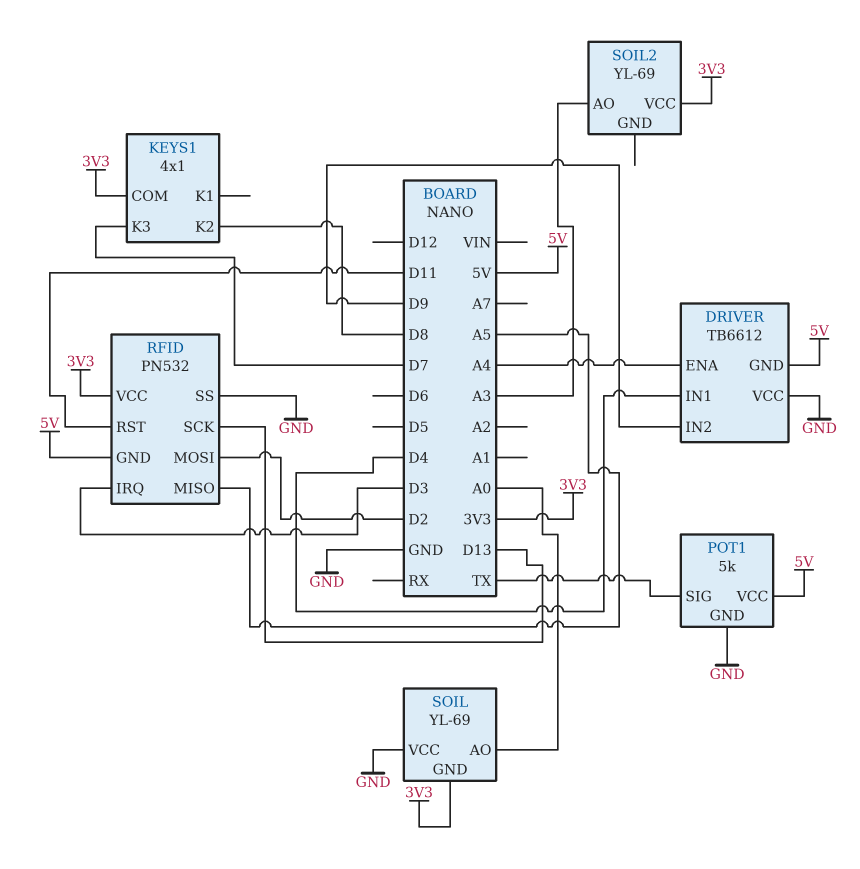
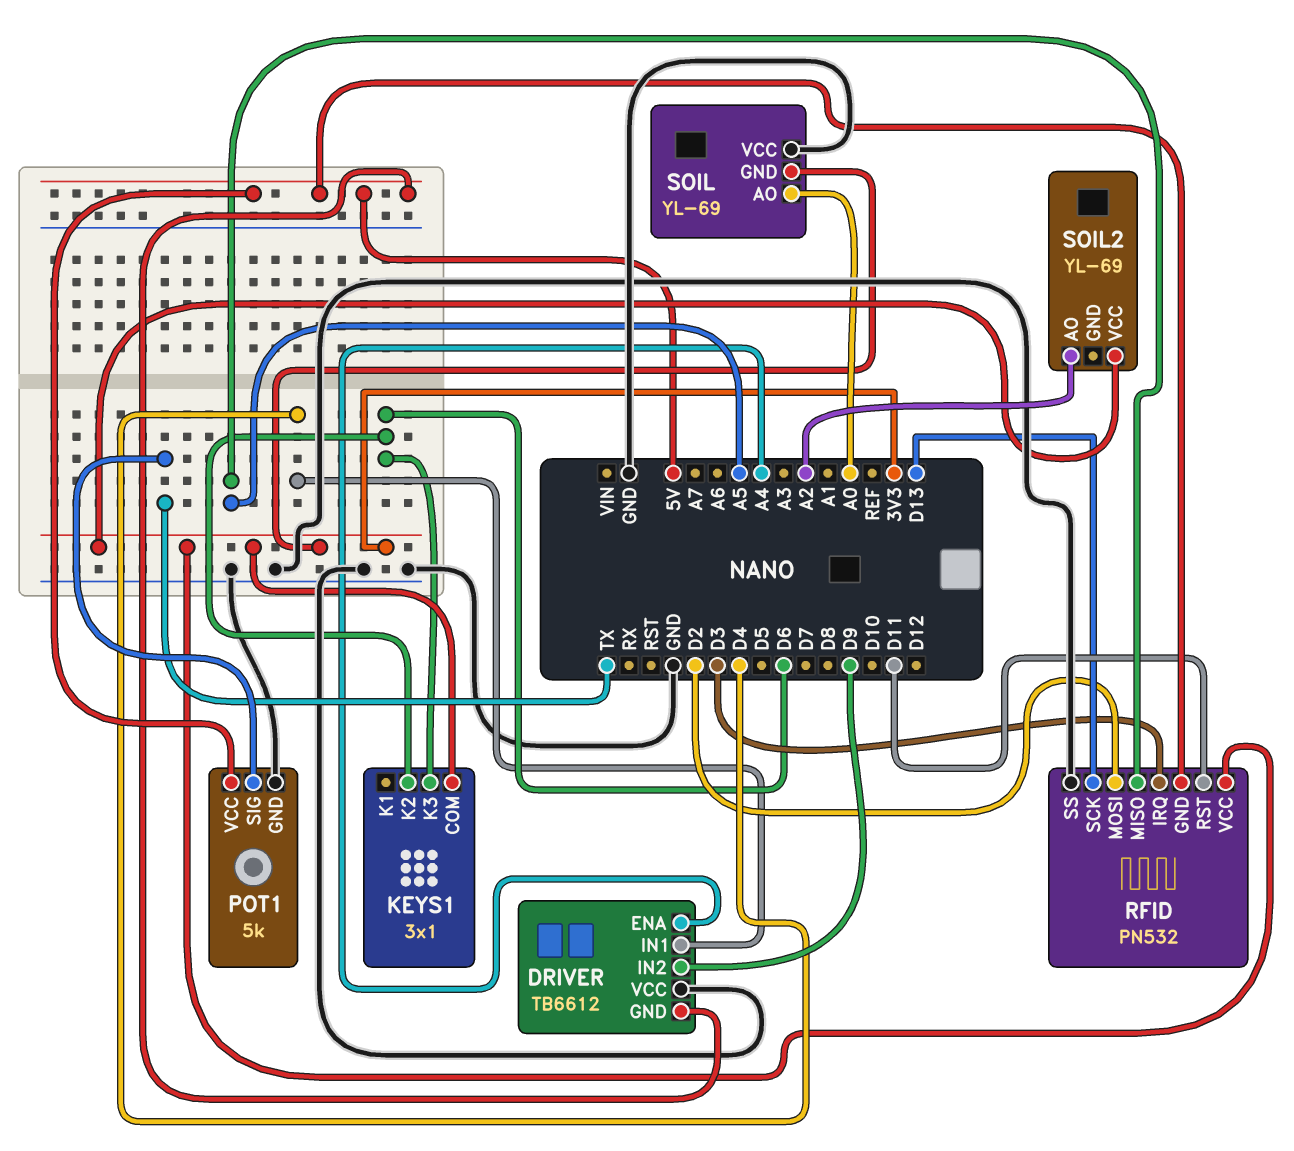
KEYS1: 4x1 -> 3x1
KEYS1 pin K2: D8 -> D6
KEYS1 pin K3: D7 -> D6
SOIL2 pin AO: A3 -> A2

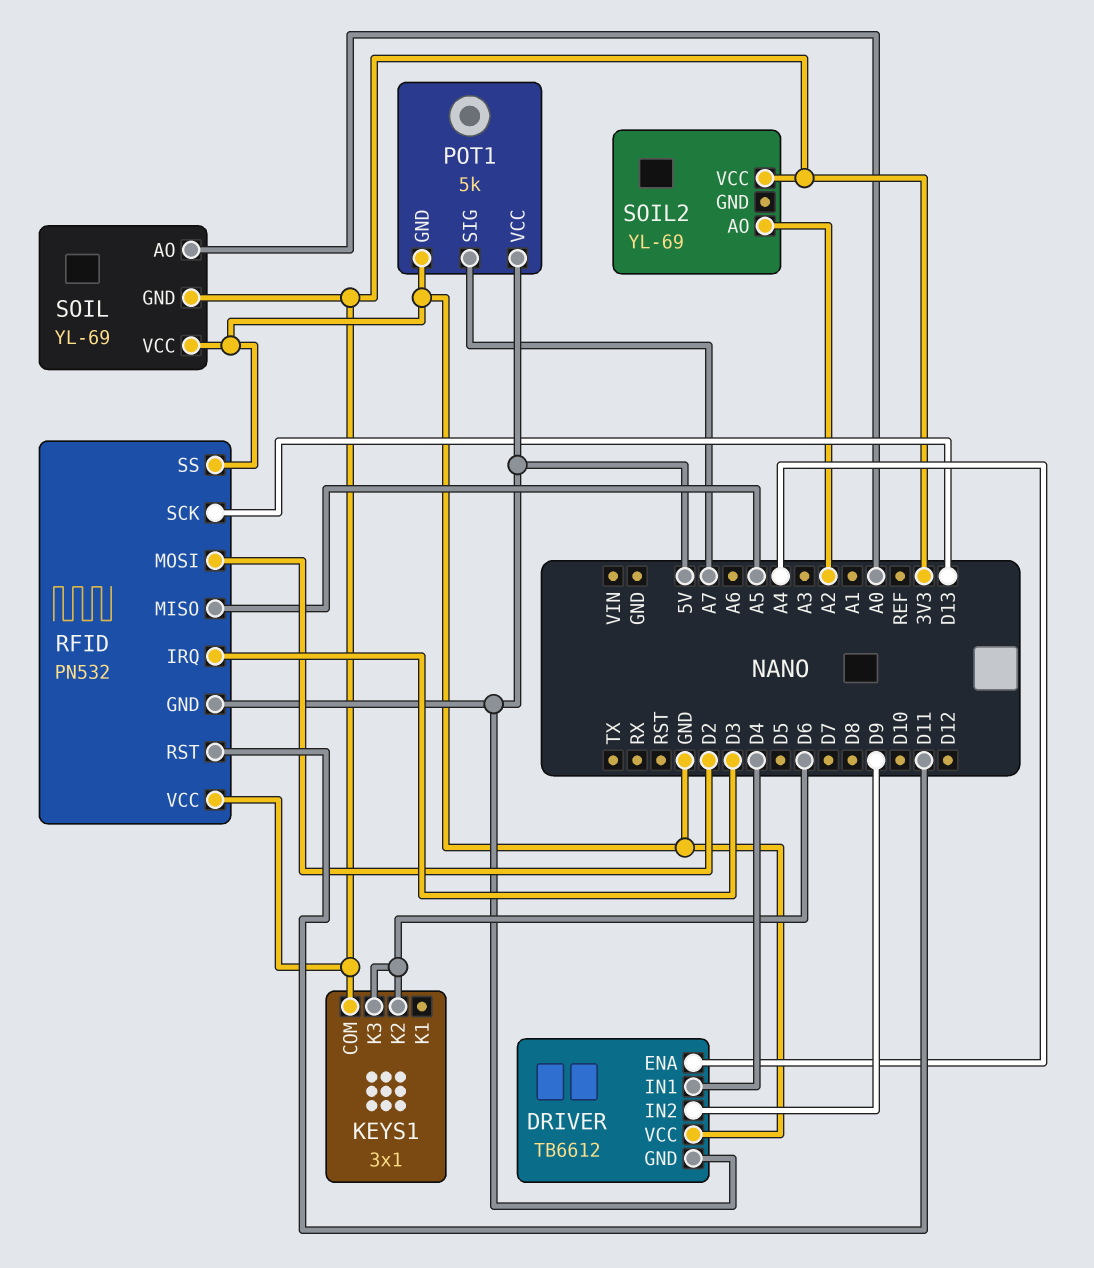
POT1 pin SIG: TX -> A7

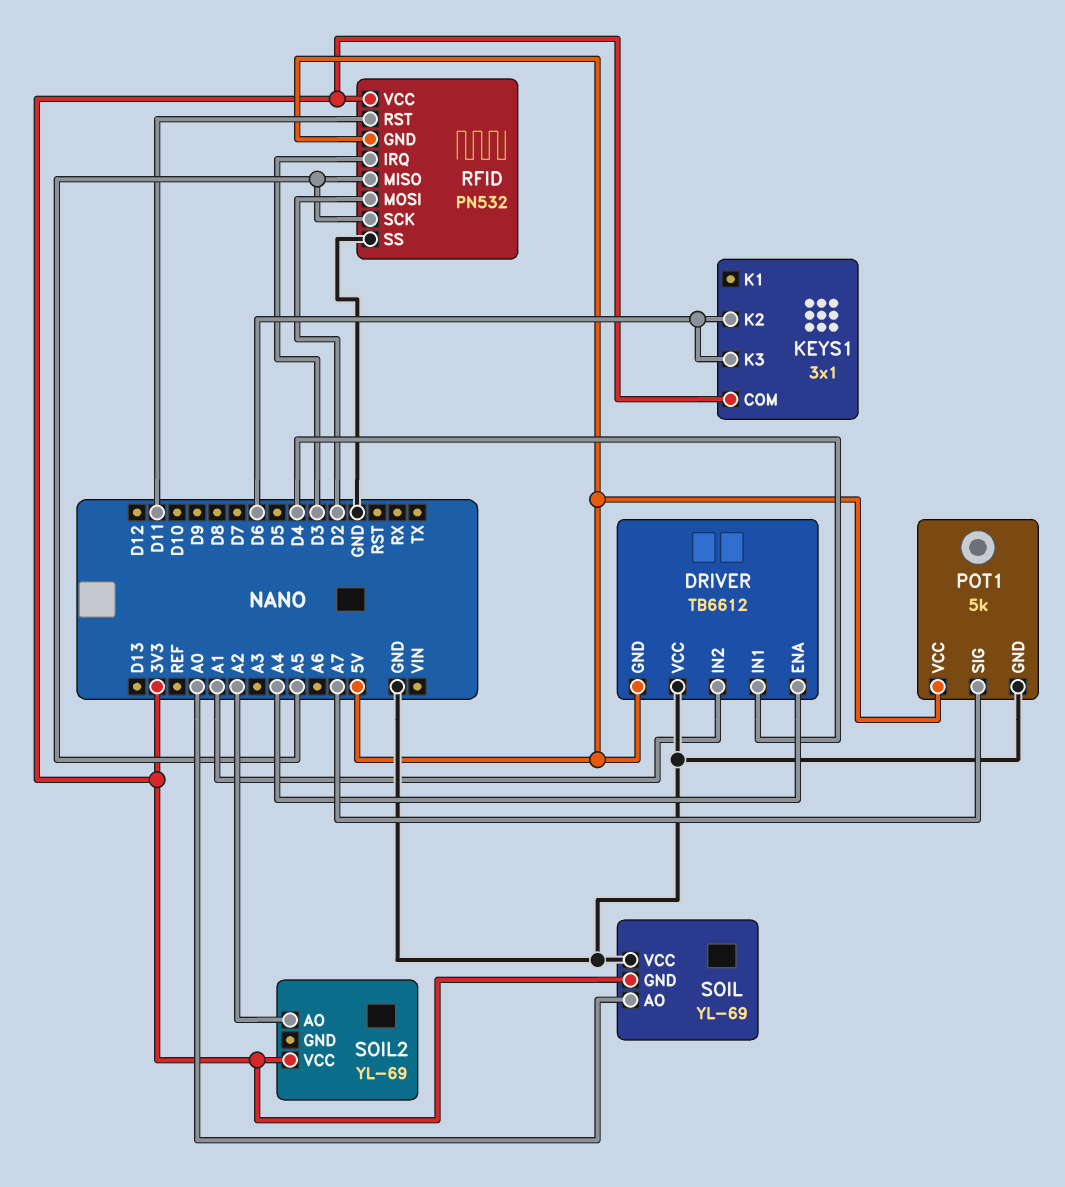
DRIVER pin IN2: D9 -> A1
RFID pin SCK: D13 -> A5

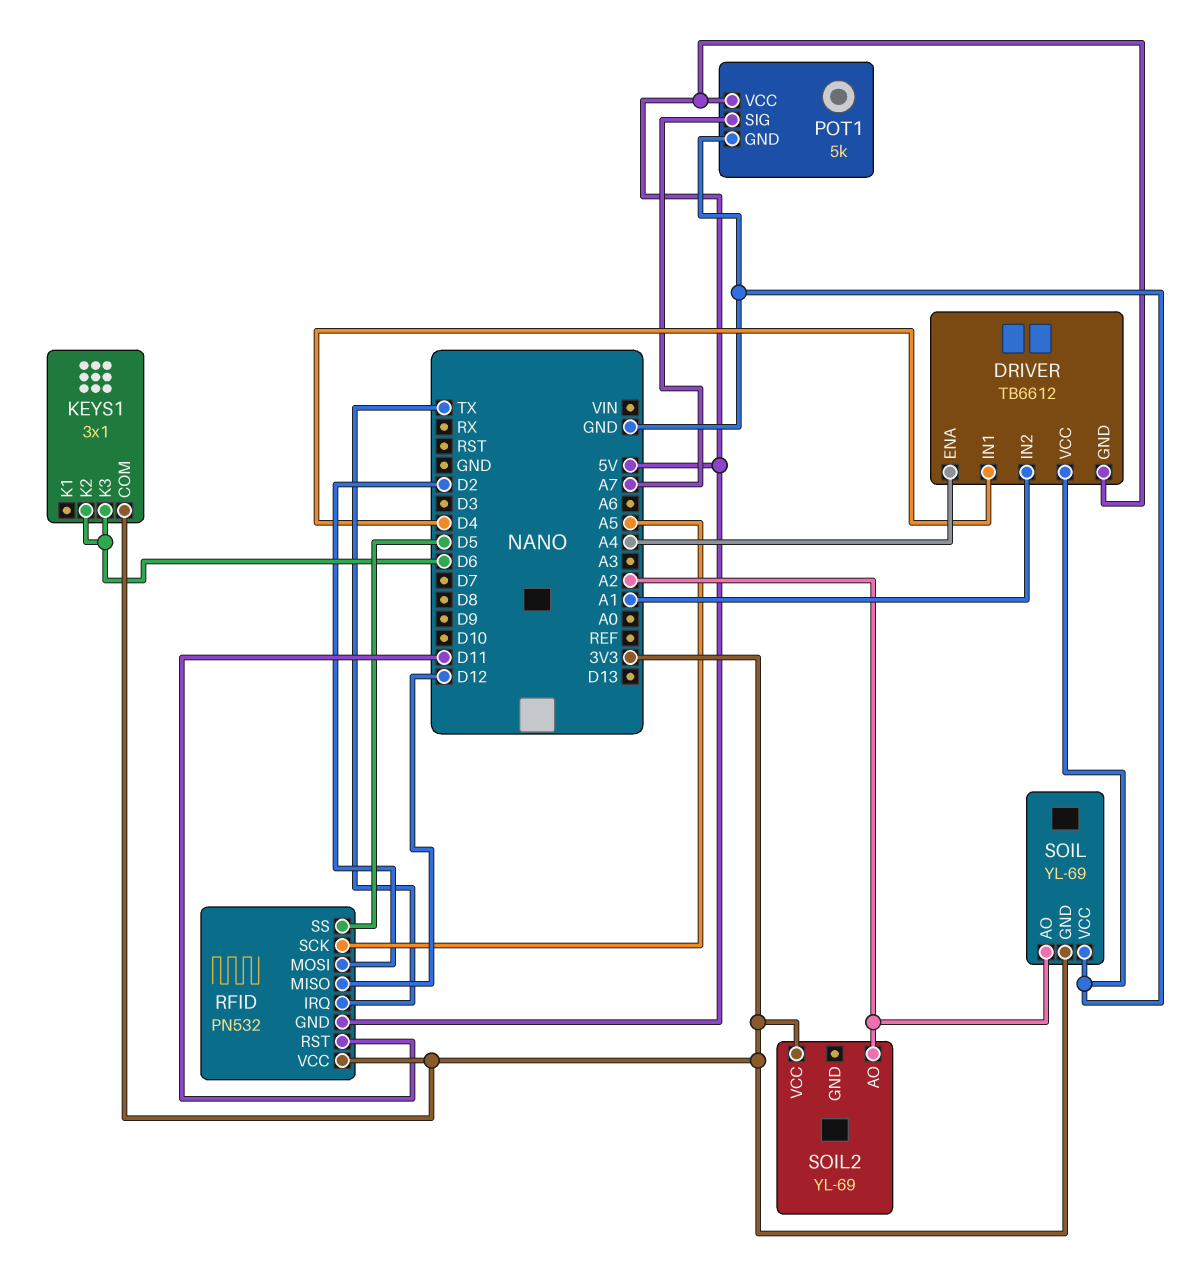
RFID pin IRQ: D3 -> TX
RFID pin MISO: A5 -> D12
RFID pin SS: GND -> D5
SOIL pin AO: A0 -> A2

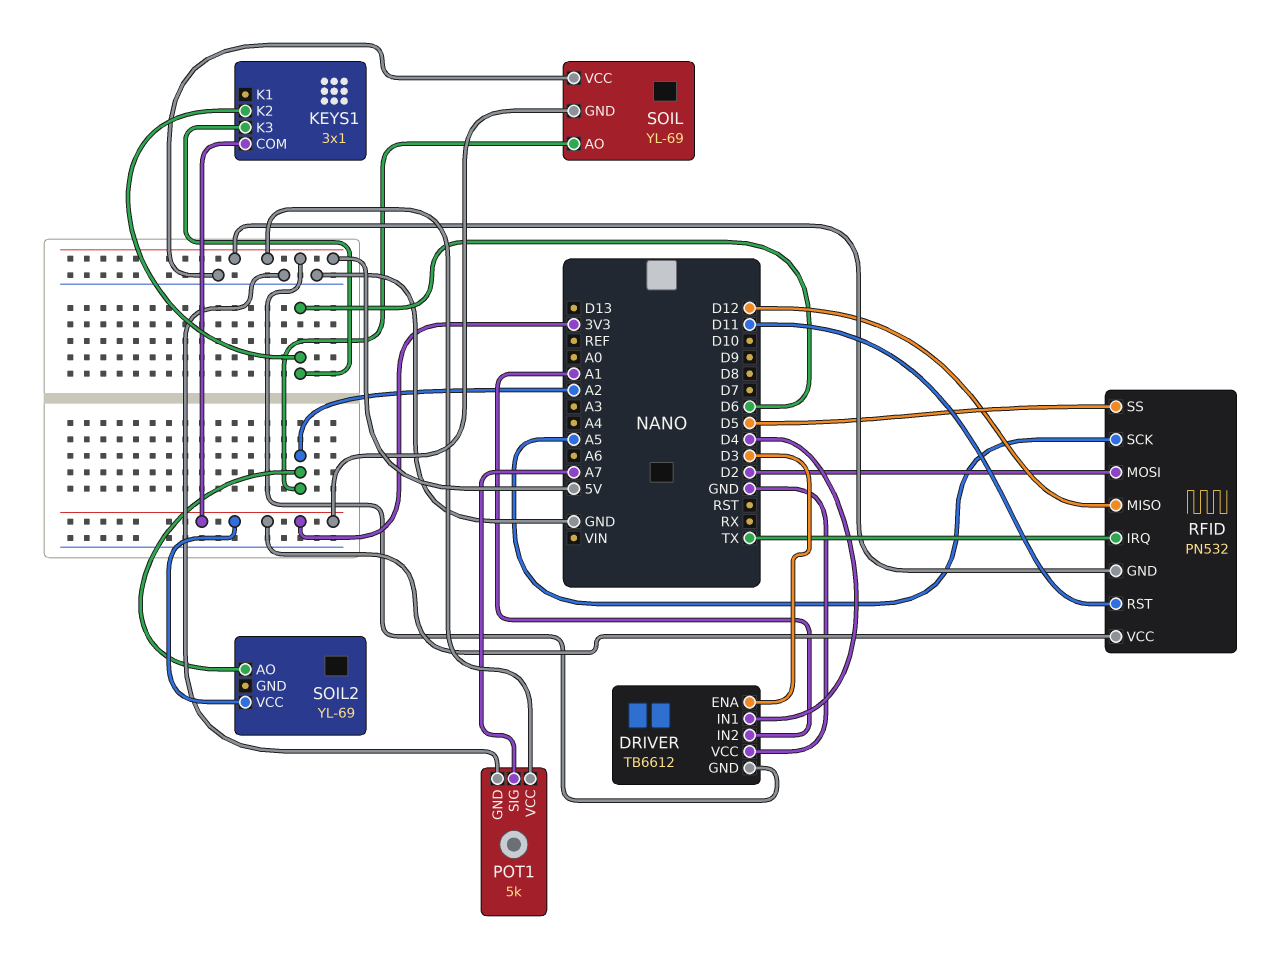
DRIVER pin ENA: A4 -> D3

